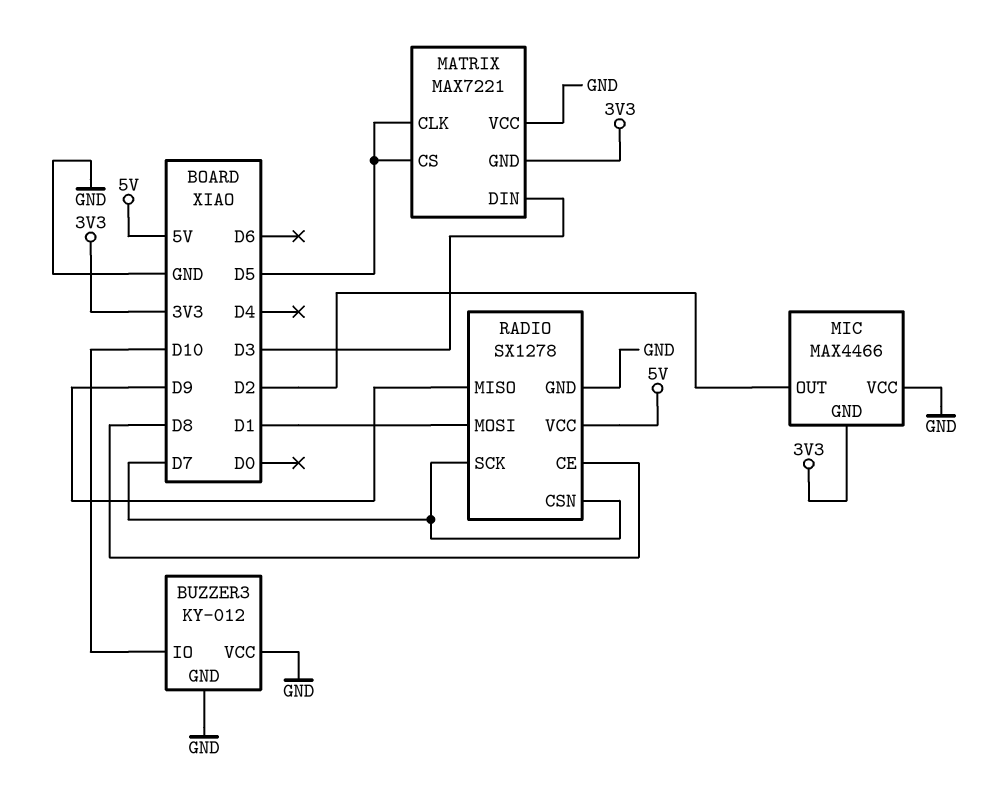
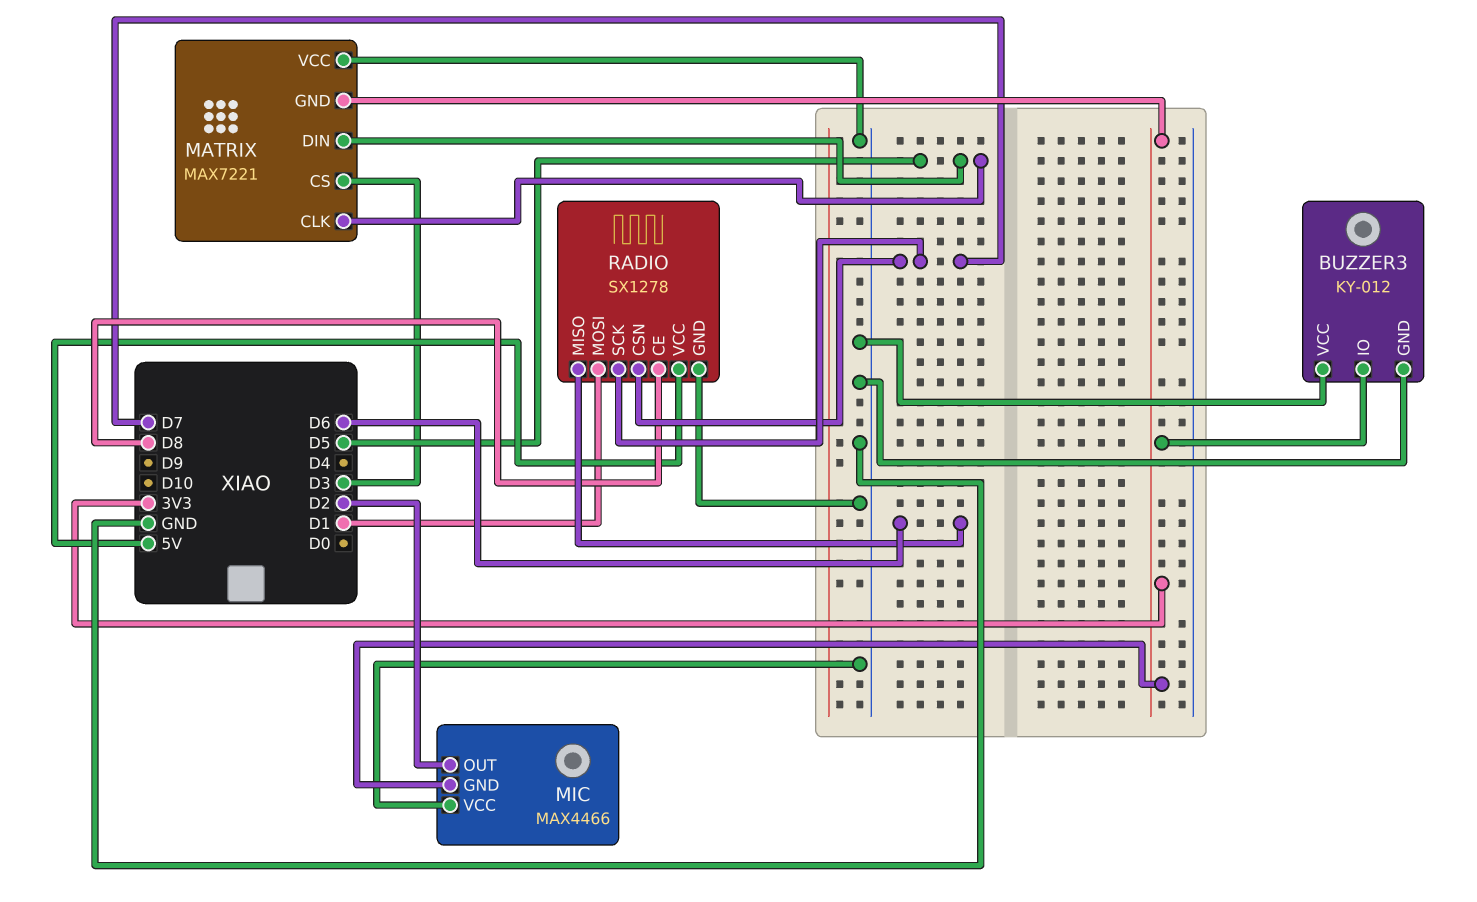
BUZZER3 pin IO: D10 -> 3V3
MATRIX pin CS: D5 -> D3
MATRIX pin DIN: D3 -> D5
RADIO pin MISO: D9 -> D6

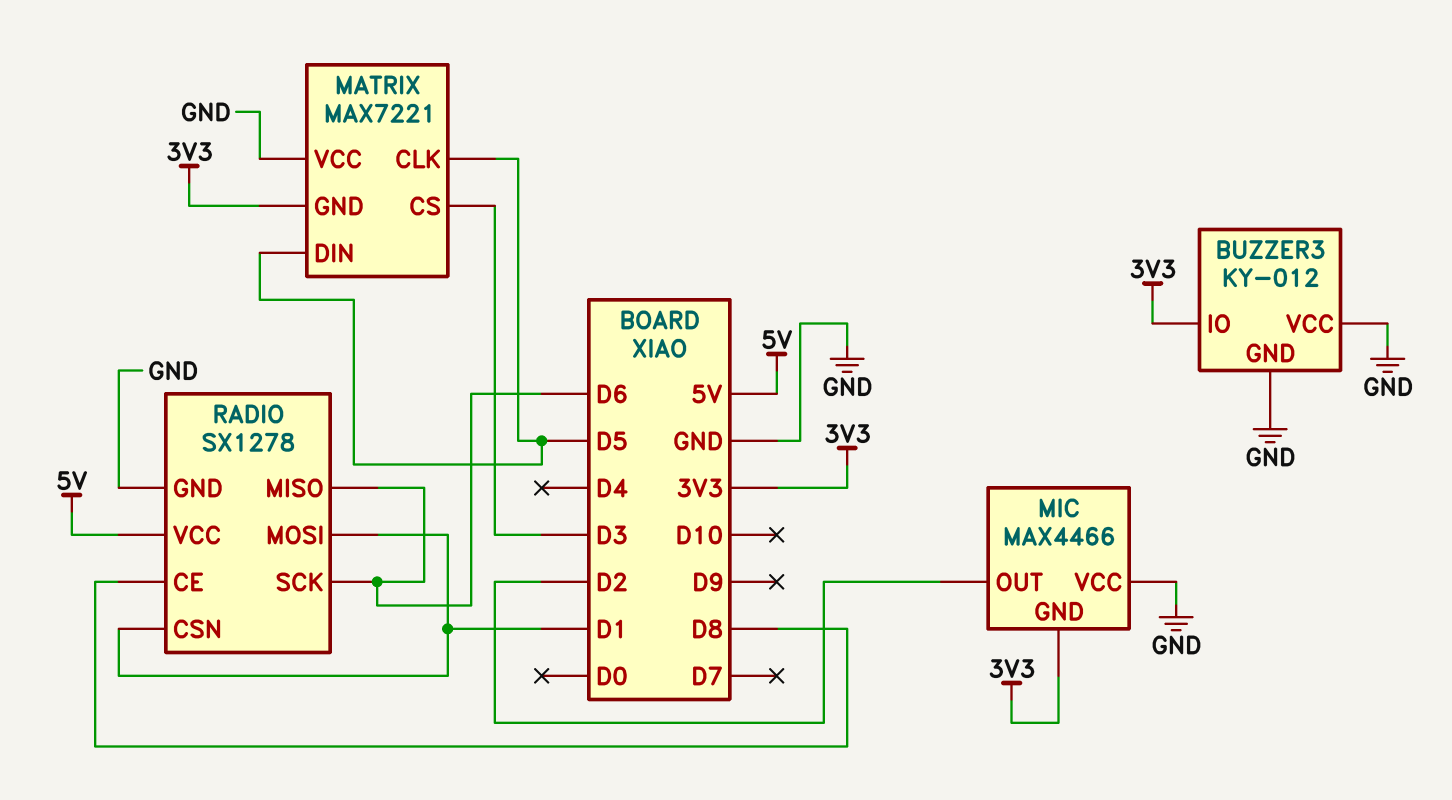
RADIO pin CSN: D7 -> D1
RADIO pin SCK: D7 -> D6

